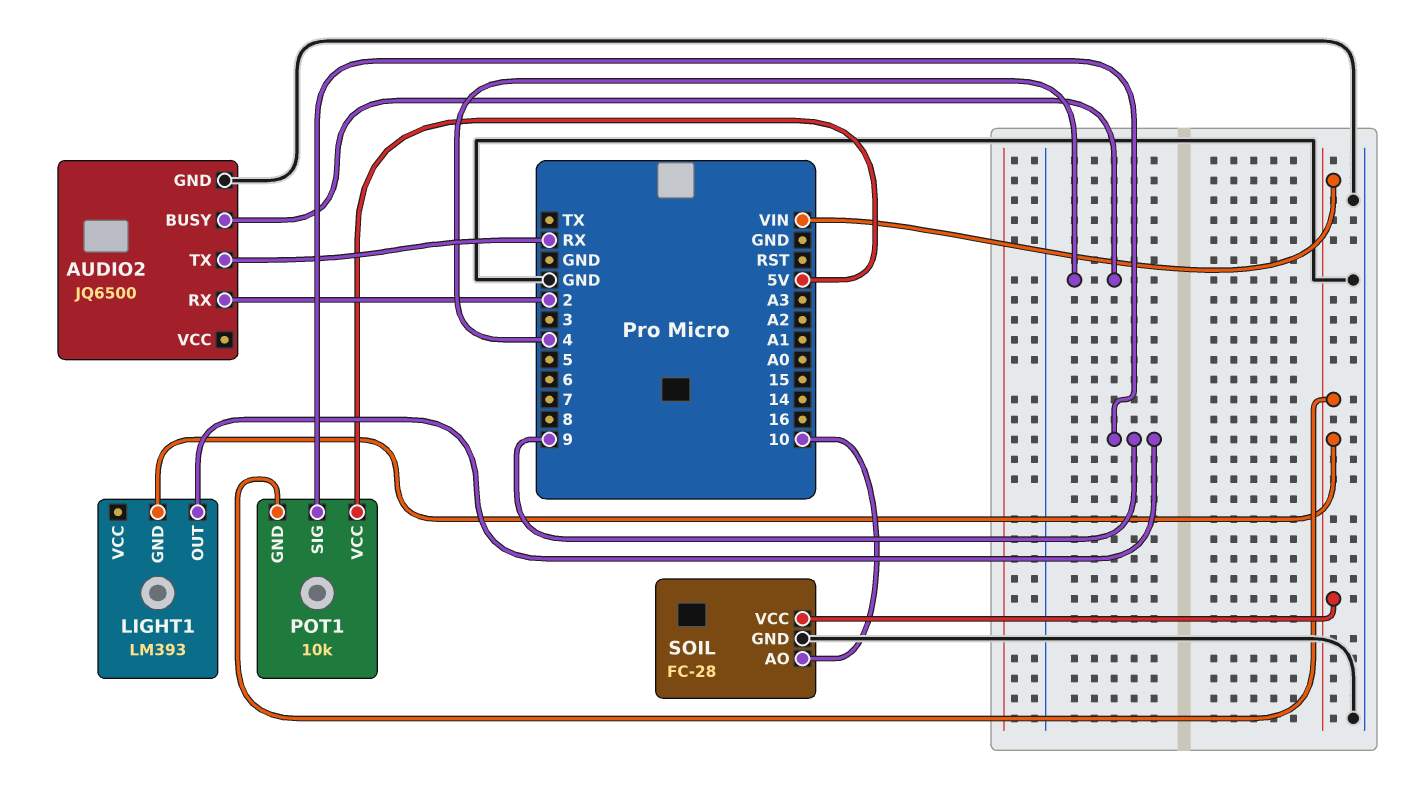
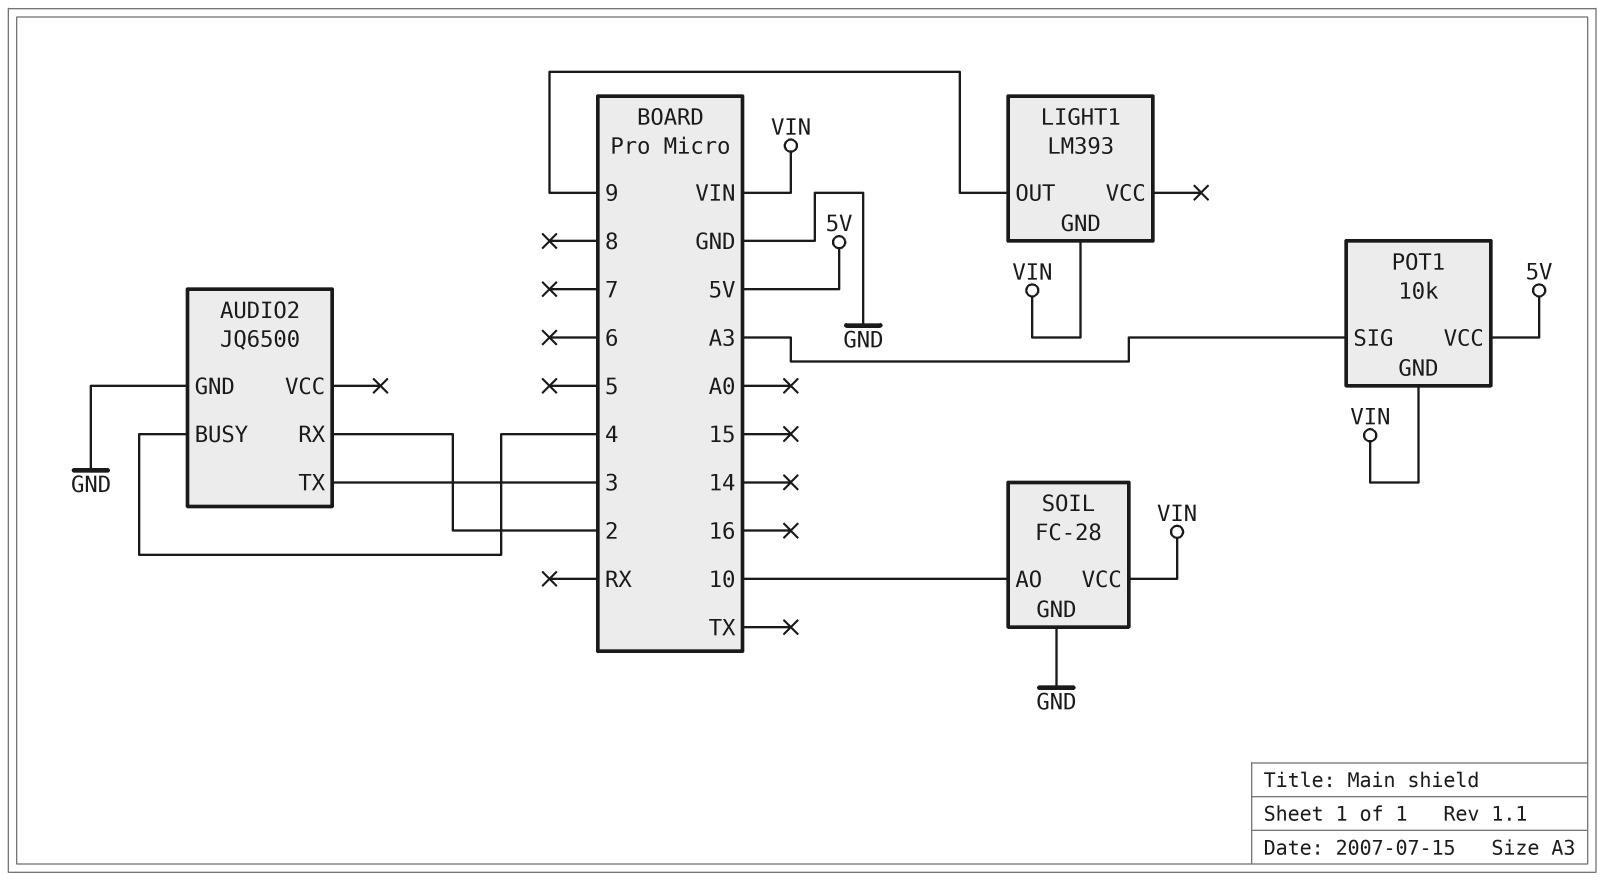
AUDIO2 pin TX: RX -> 3
POT1 pin SIG: 9 -> A3

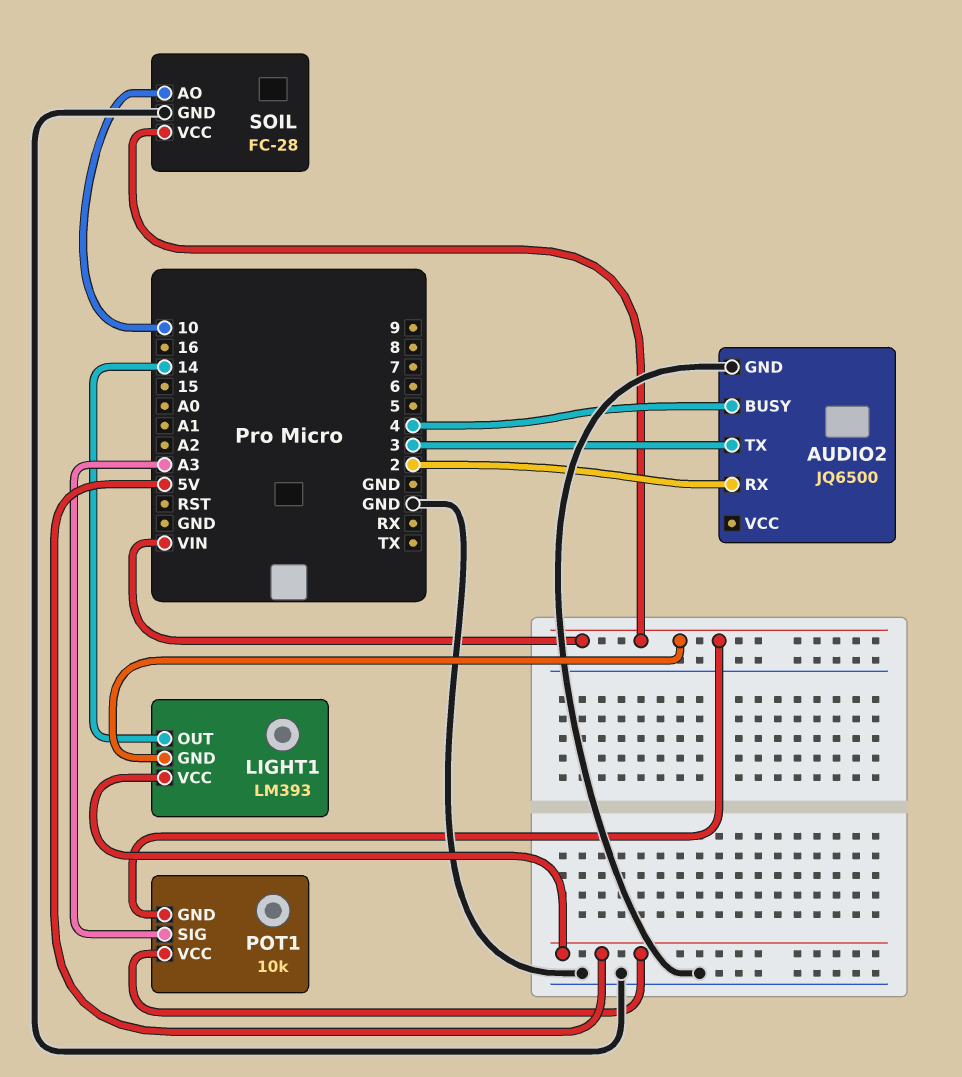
LIGHT1 pin OUT: 9 -> 14
LIGHT1 pin VCC: none -> 5V

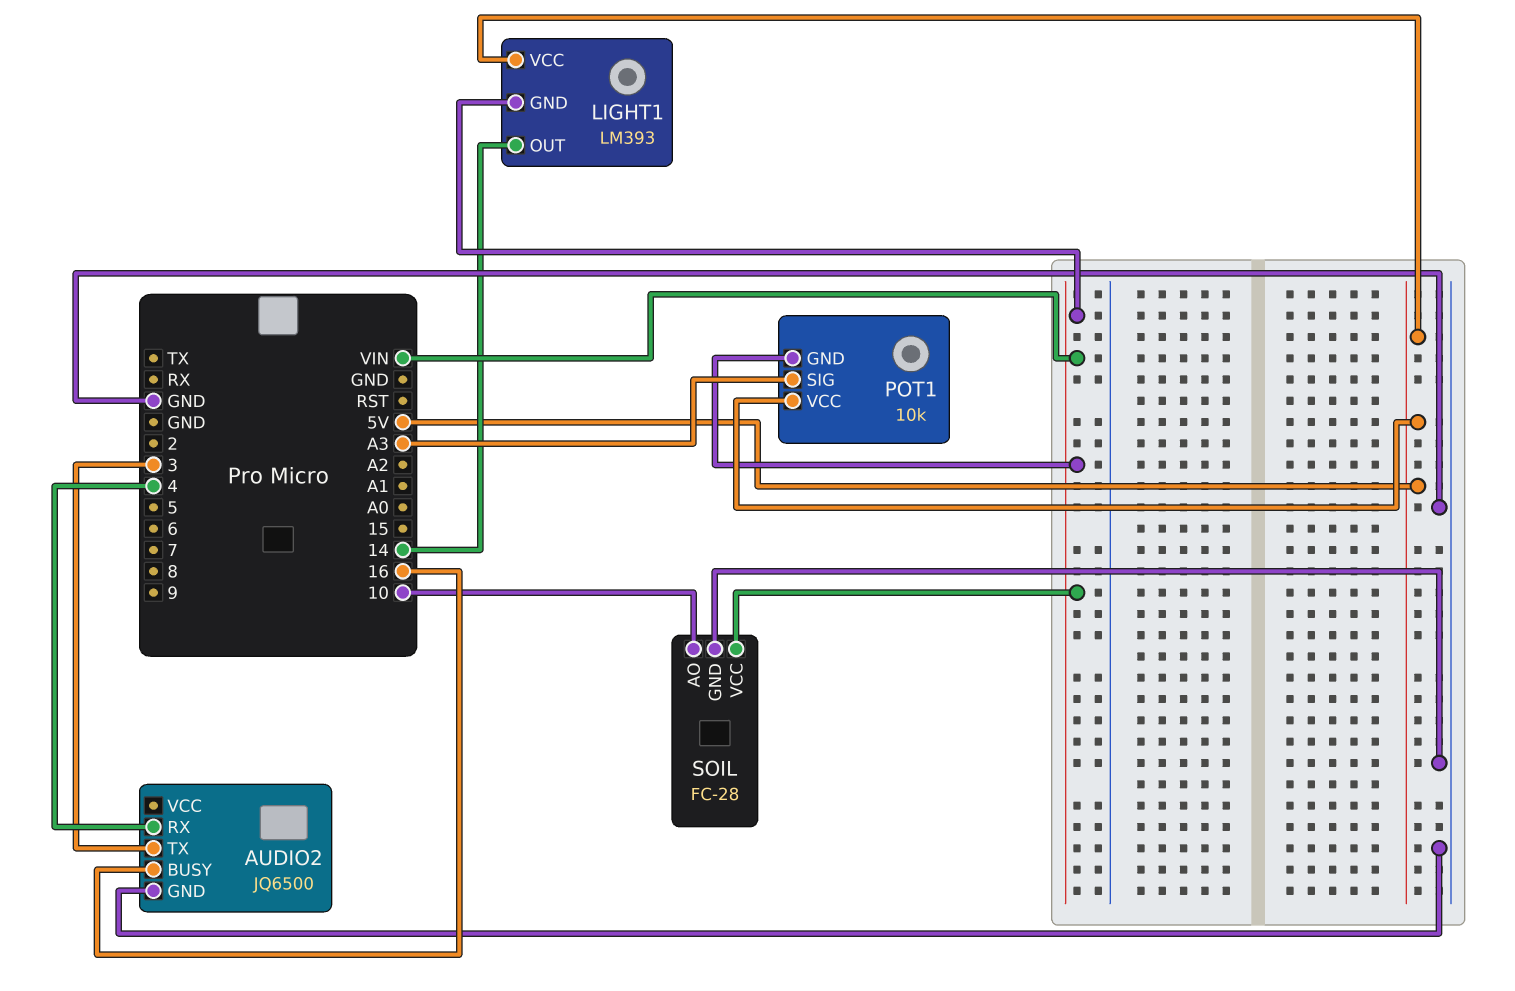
AUDIO2 pin BUSY: 4 -> 16
AUDIO2 pin RX: 2 -> 4

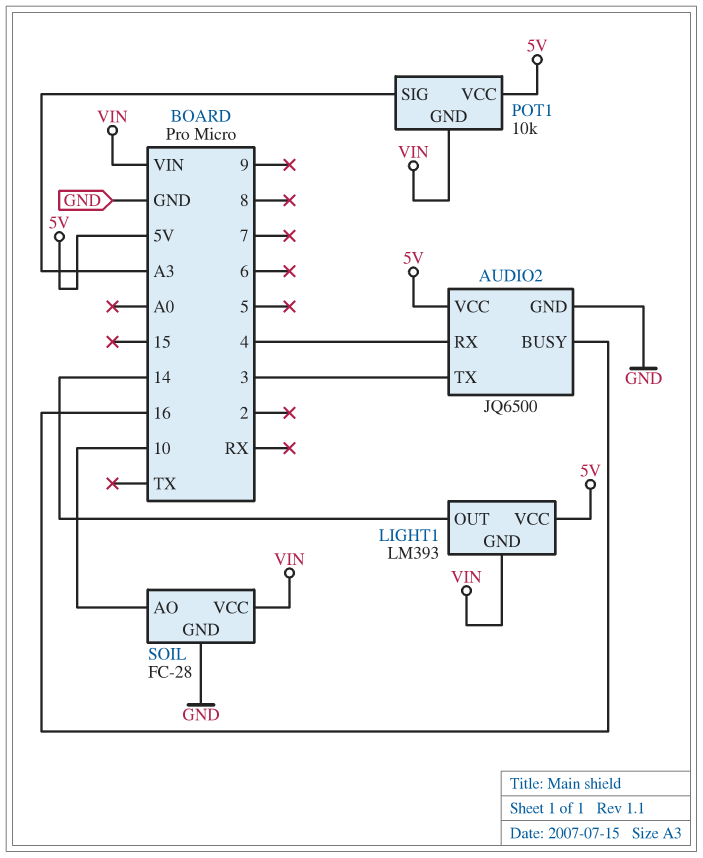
AUDIO2 pin VCC: none -> 5V

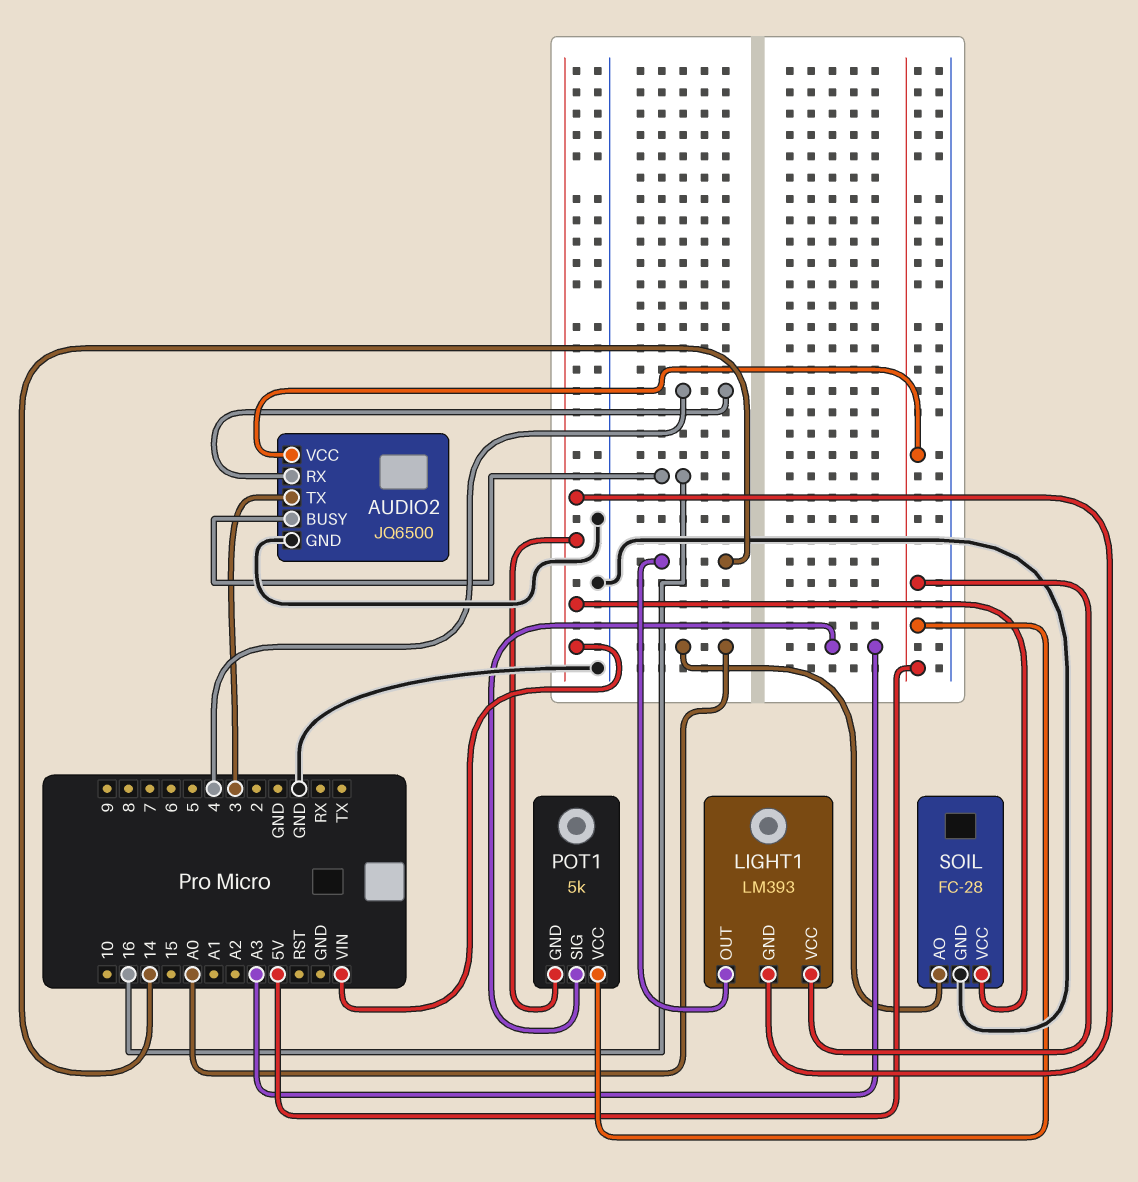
POT1: 10k -> 5k
SOIL pin AO: 10 -> A0

